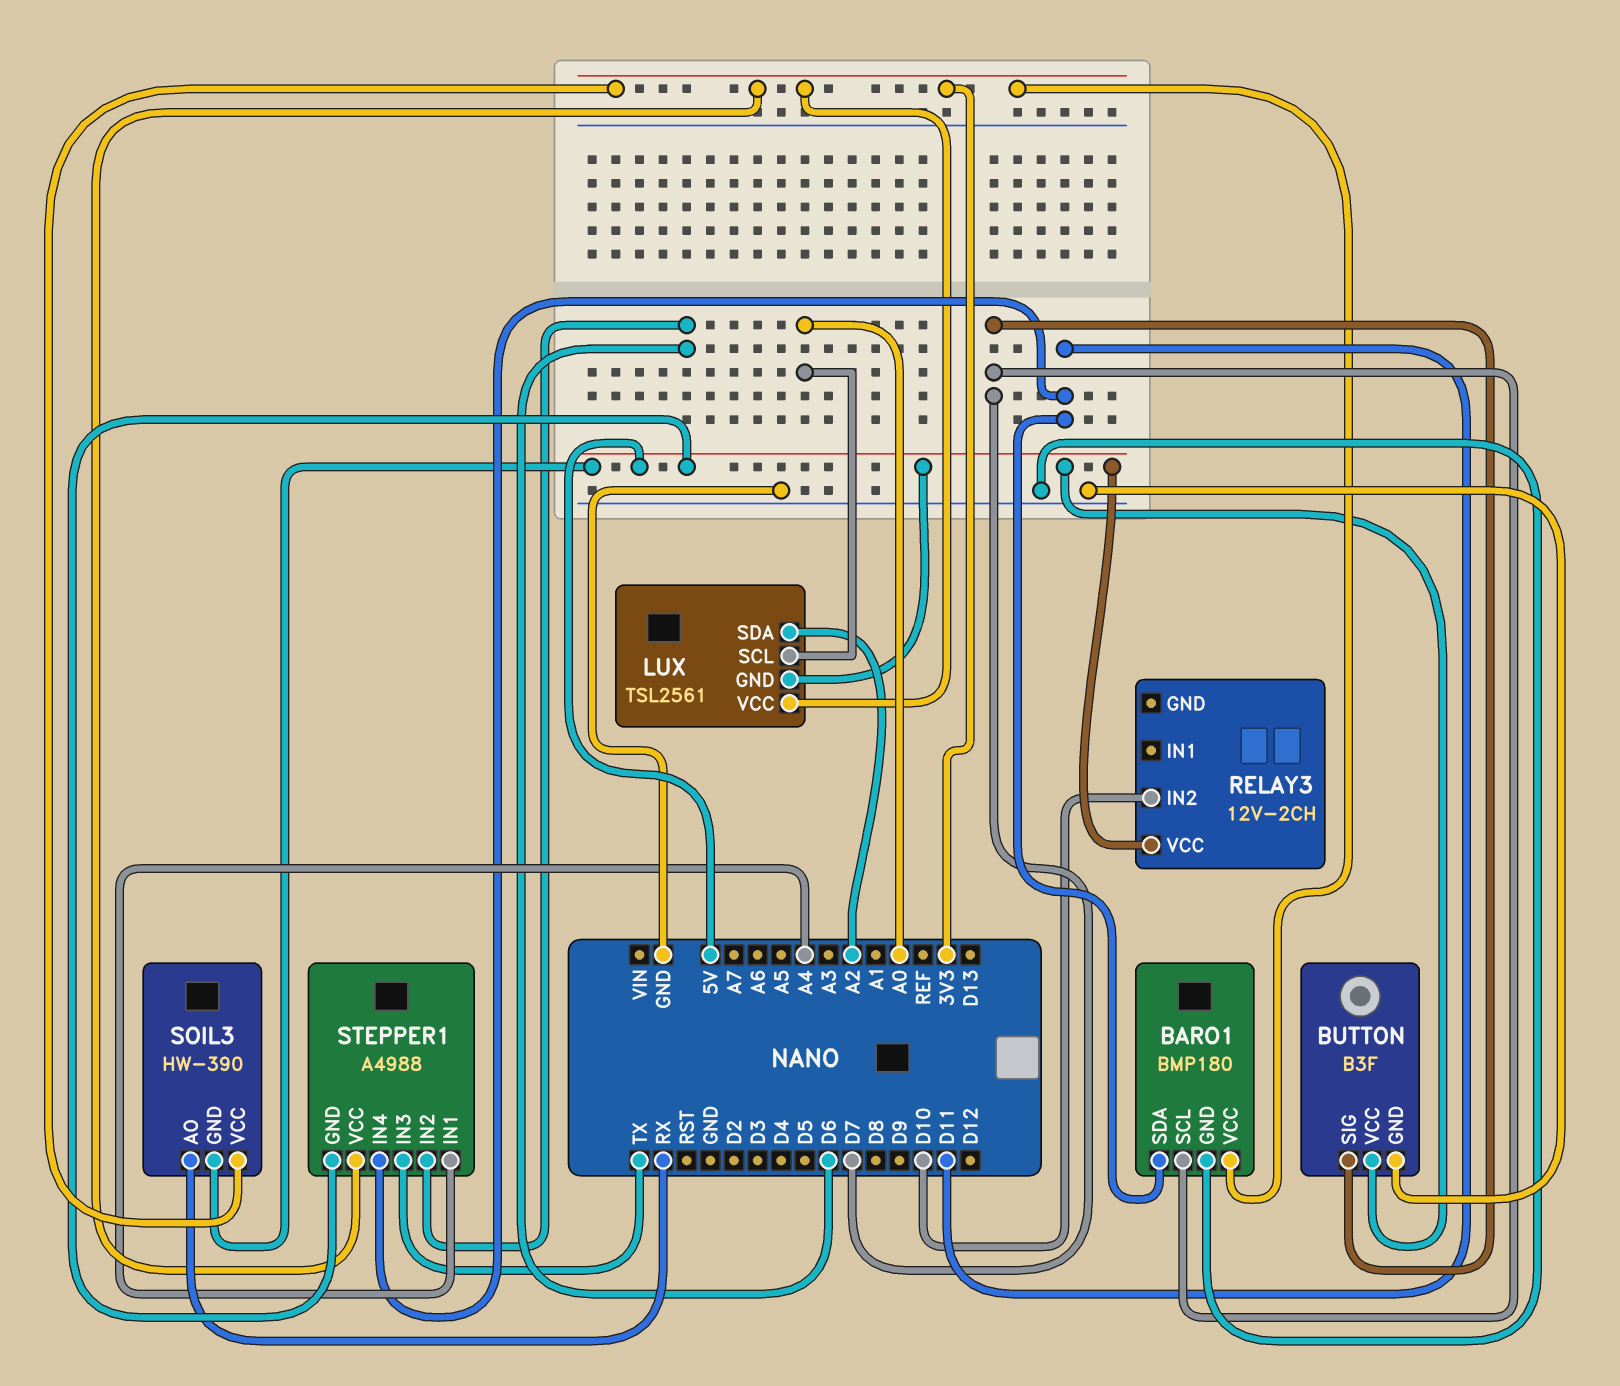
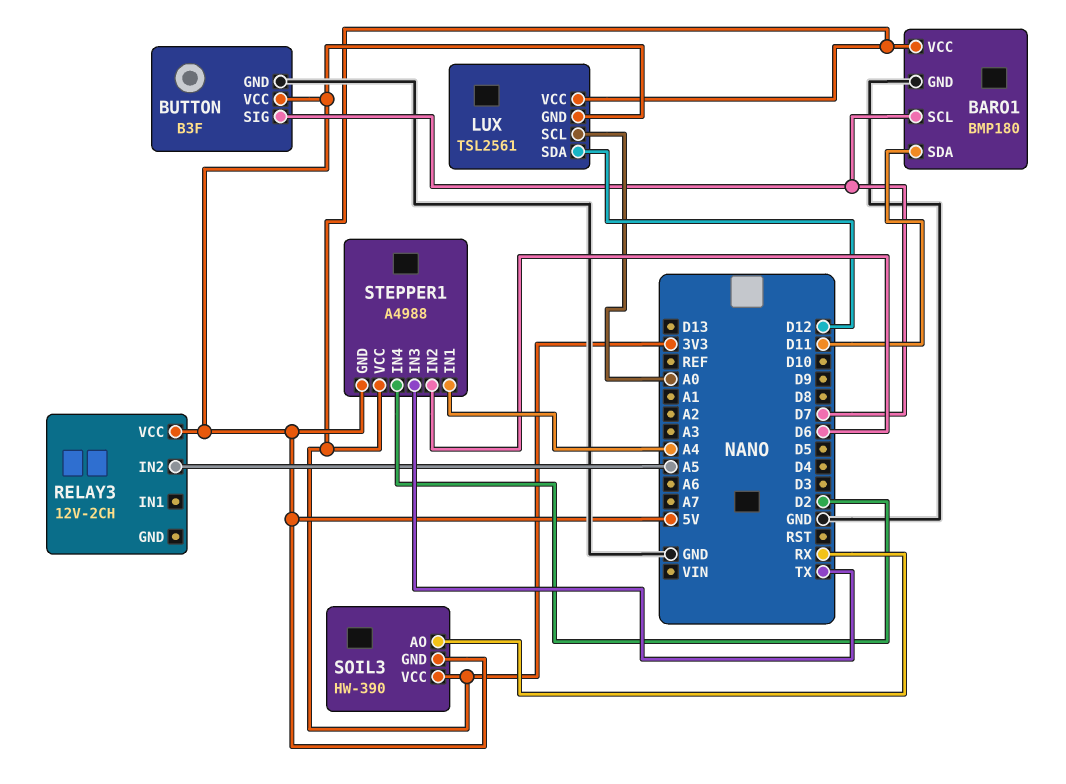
LUX pin SDA: A2 -> D12
RELAY3 pin IN2: D10 -> A5
STEPPER1 pin IN4: D11 -> D2

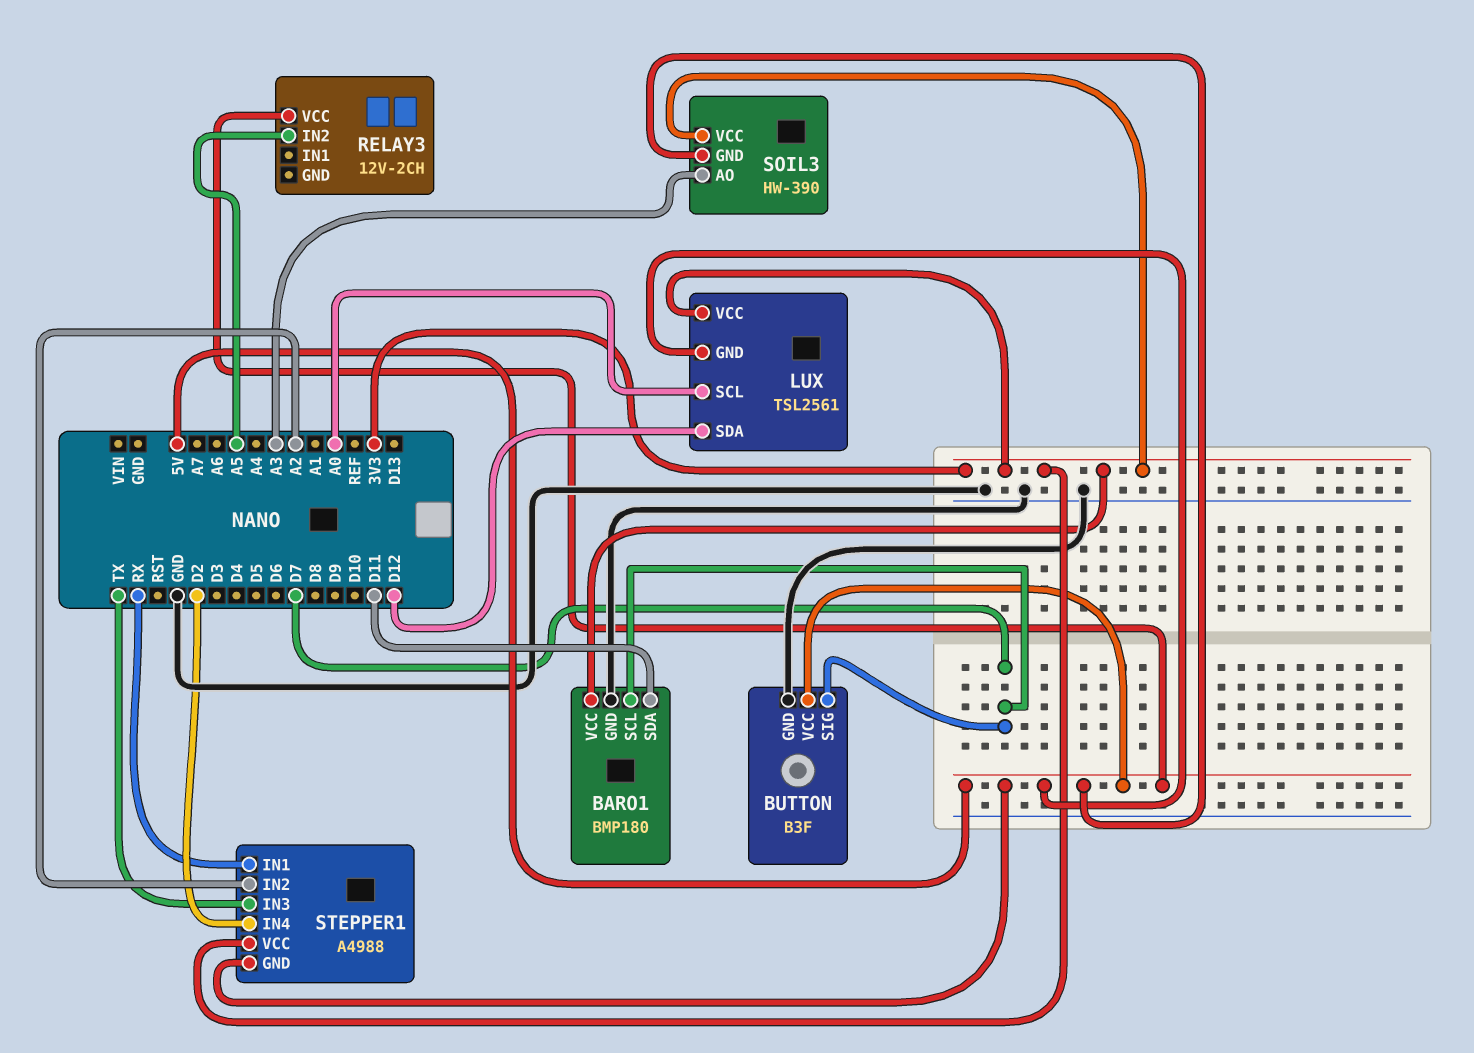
SOIL3 pin AO: RX -> A3
STEPPER1 pin IN1: A4 -> RX
STEPPER1 pin IN2: D6 -> A2

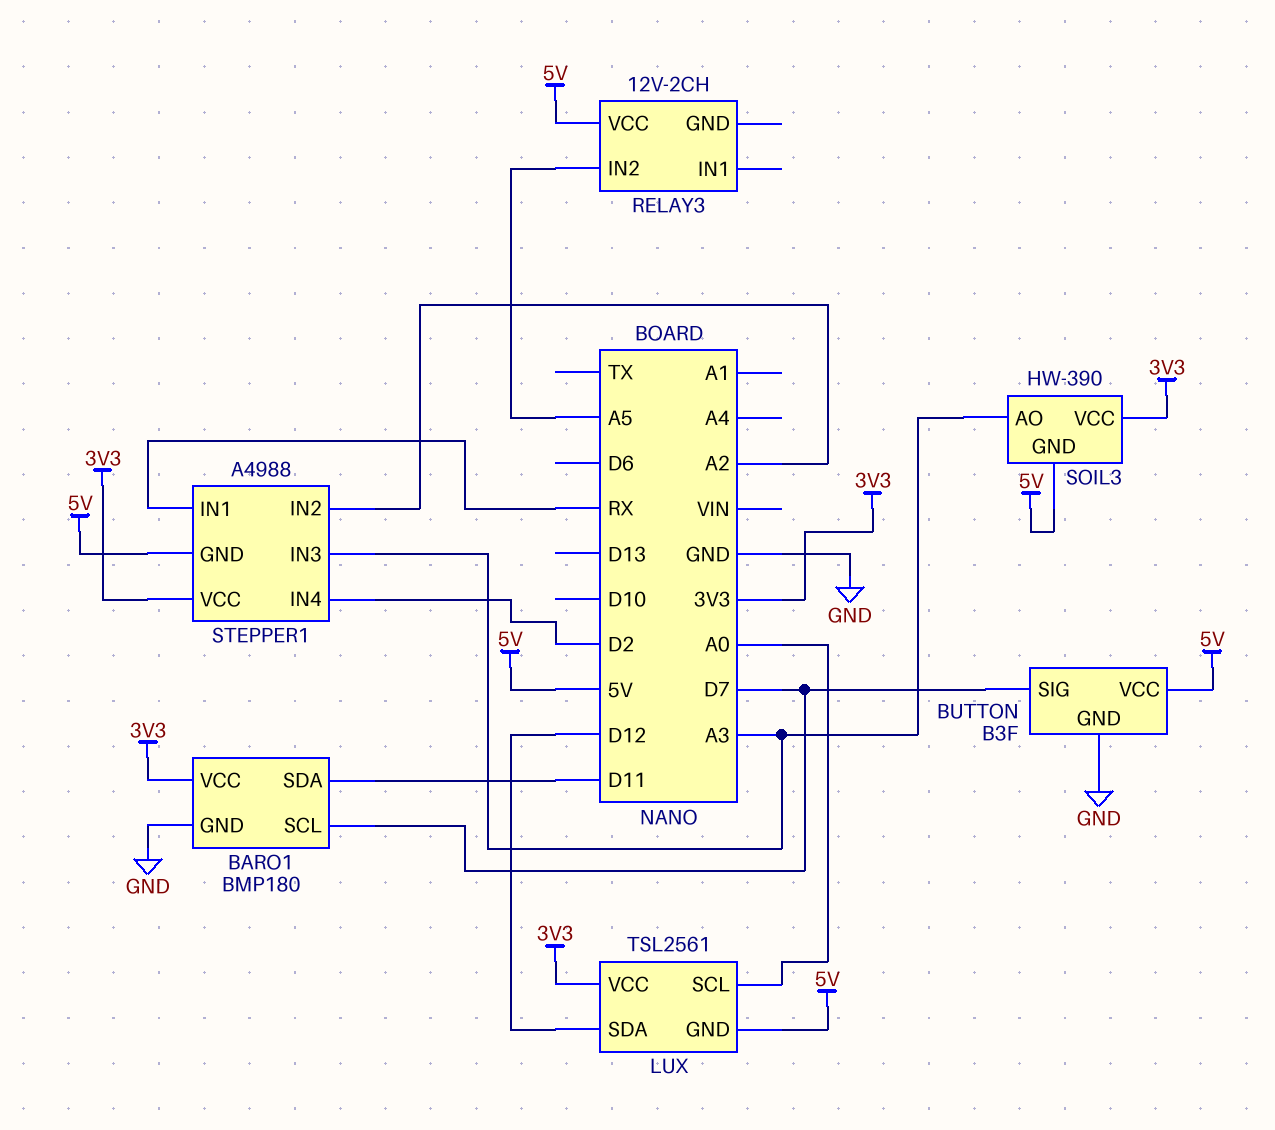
STEPPER1 pin IN3: TX -> A3

